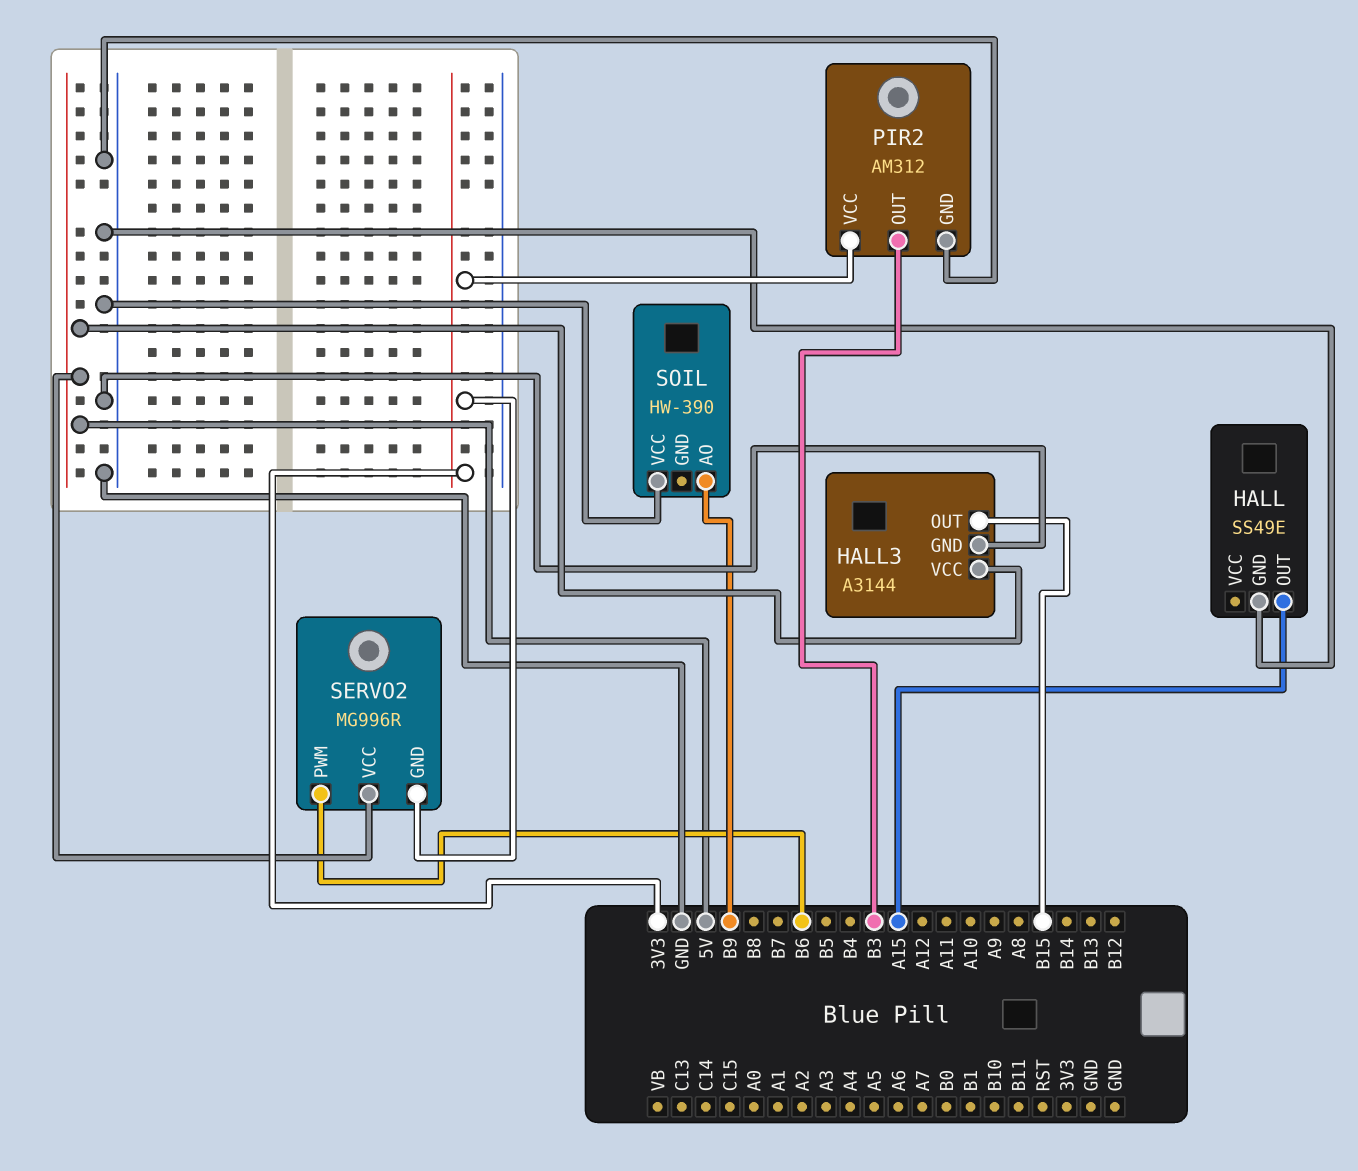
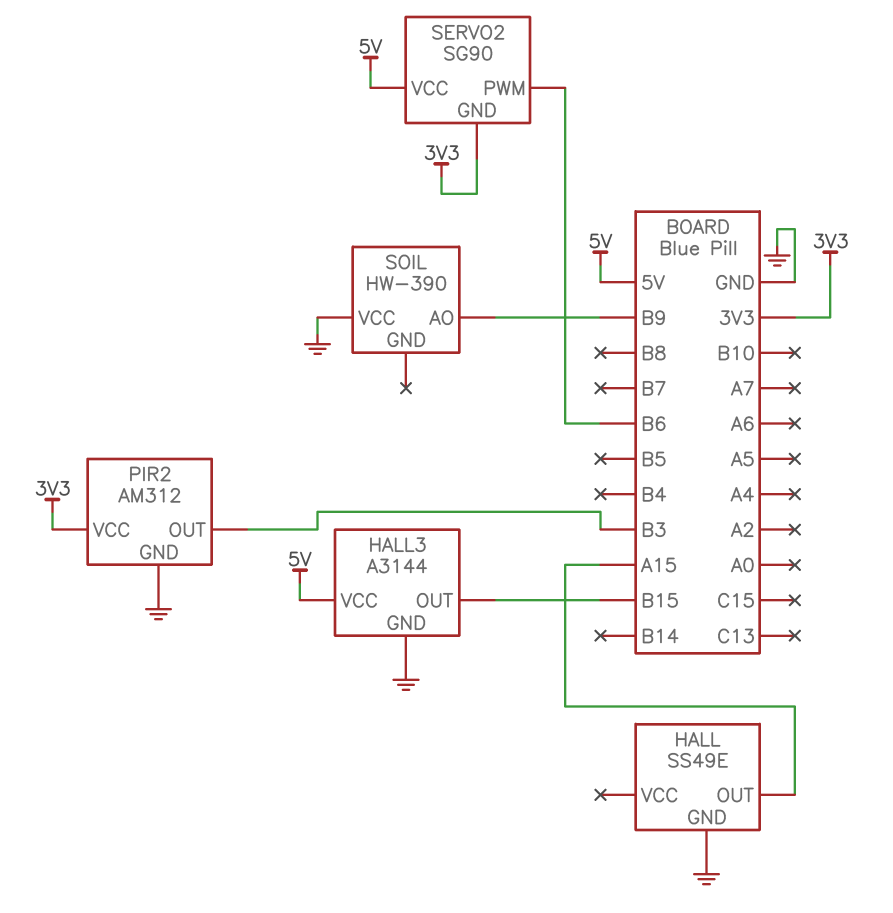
SERVO2: MG996R -> SG90

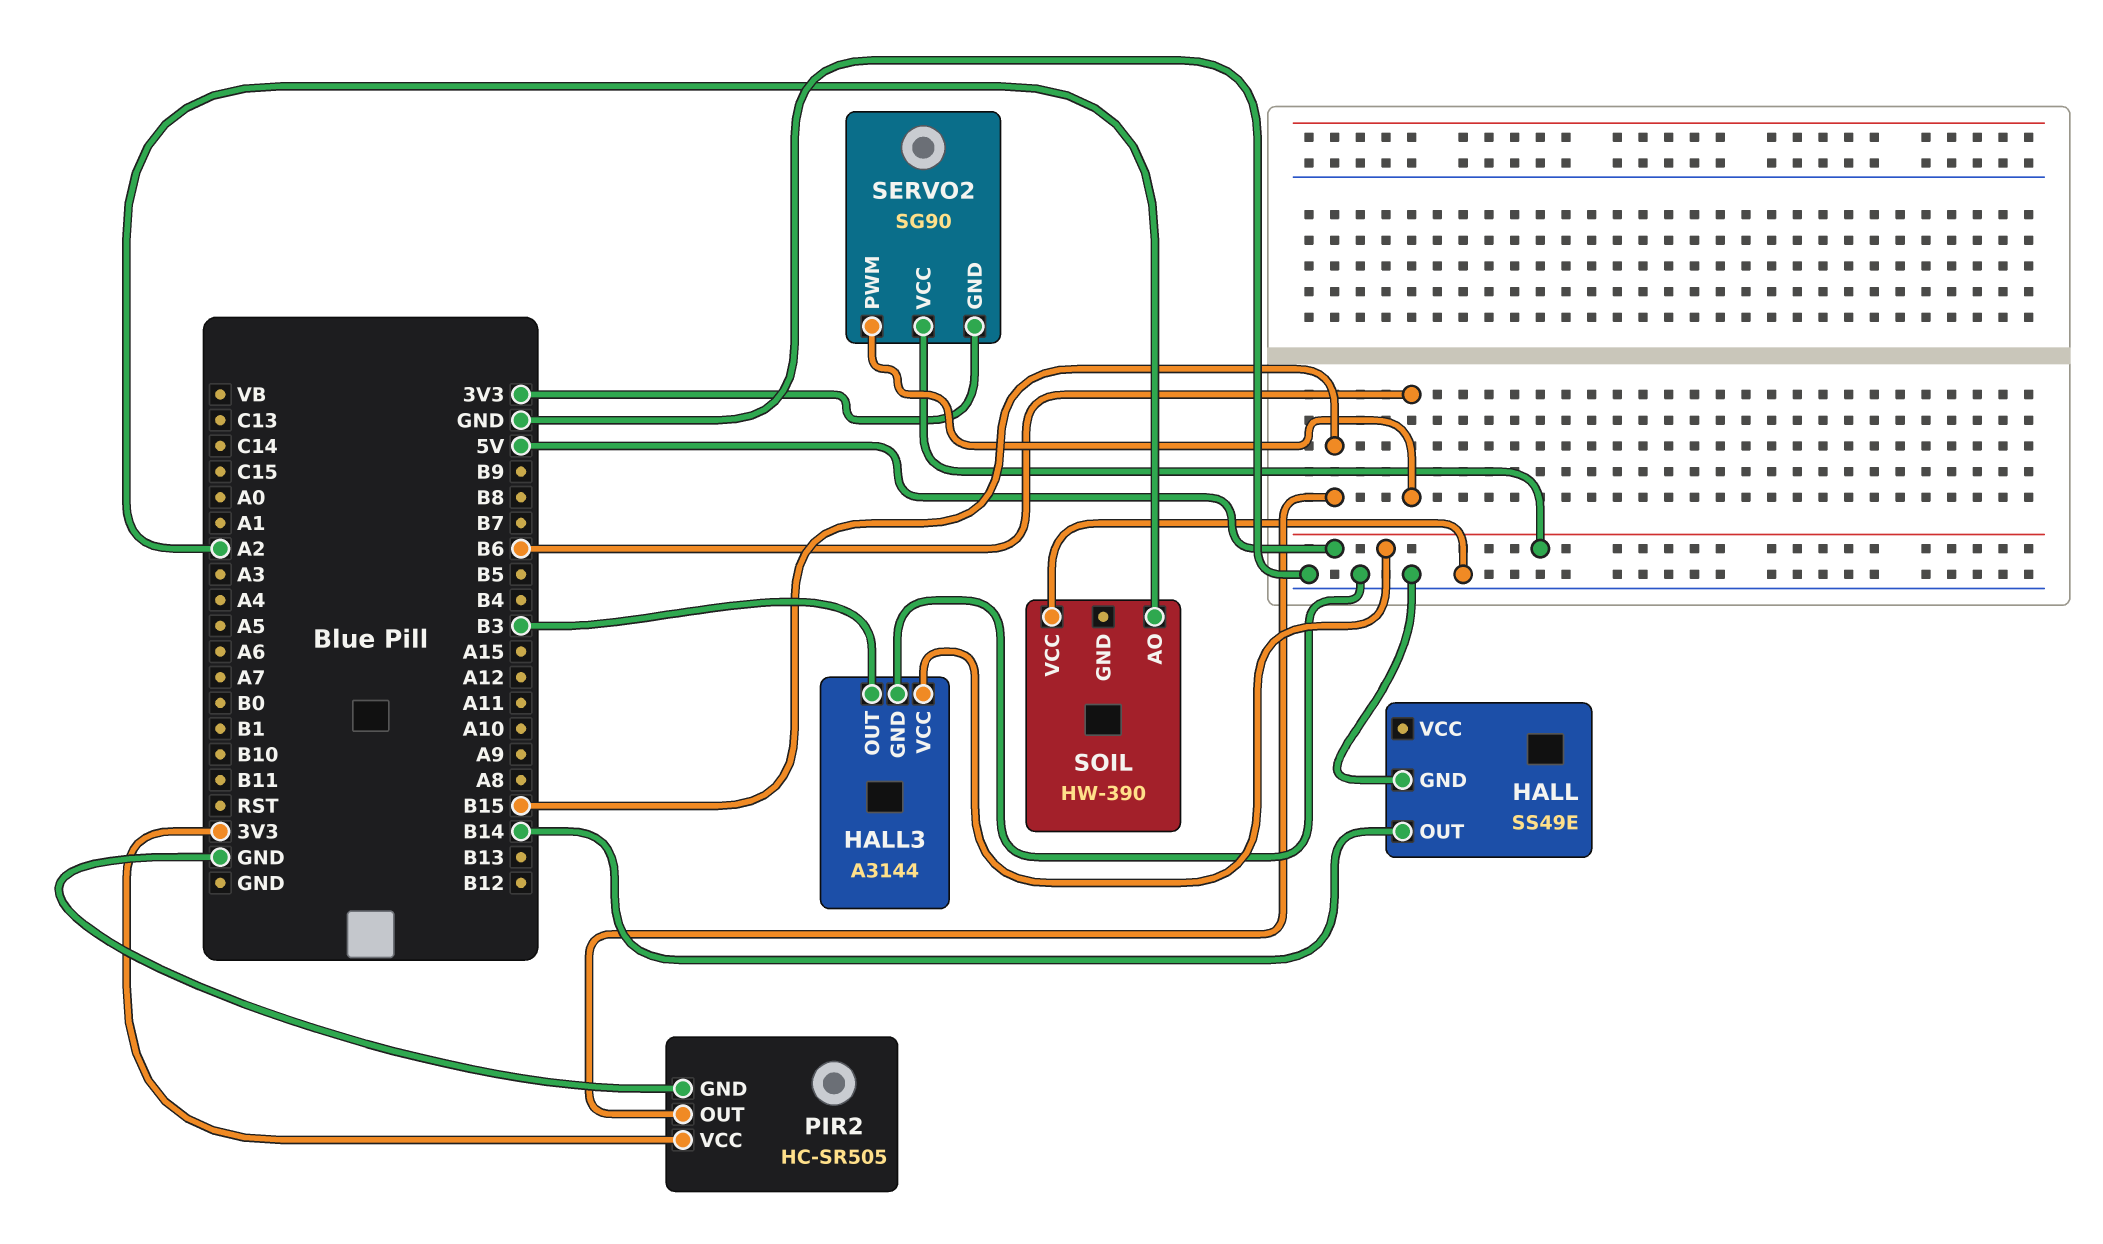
HALL pin OUT: A15 -> B14
HALL3 pin OUT: B15 -> B3
PIR2: AM312 -> HC-SR505
PIR2 pin OUT: B3 -> B15
SOIL pin AO: B9 -> A2

